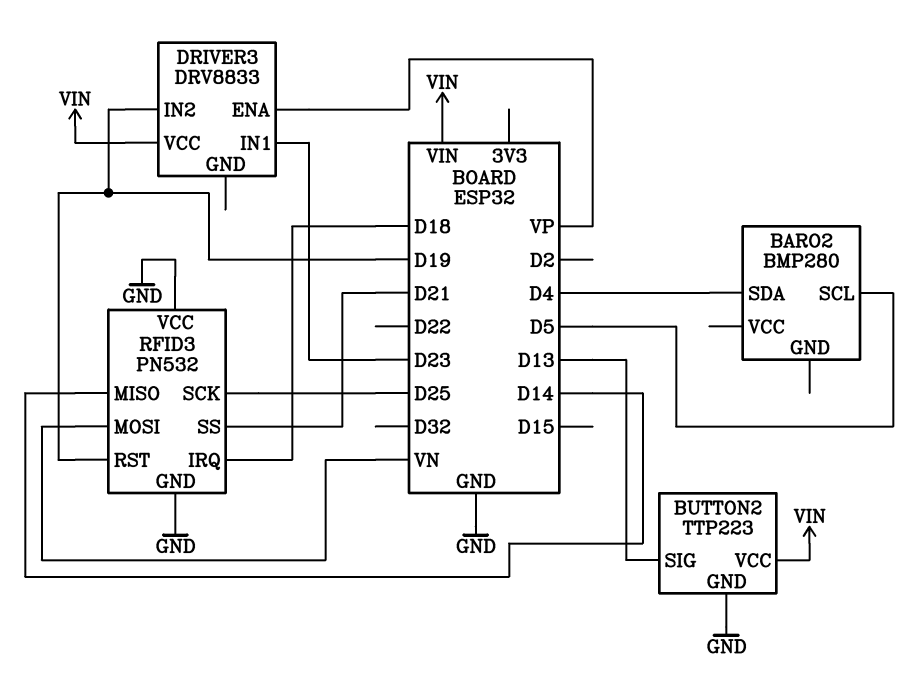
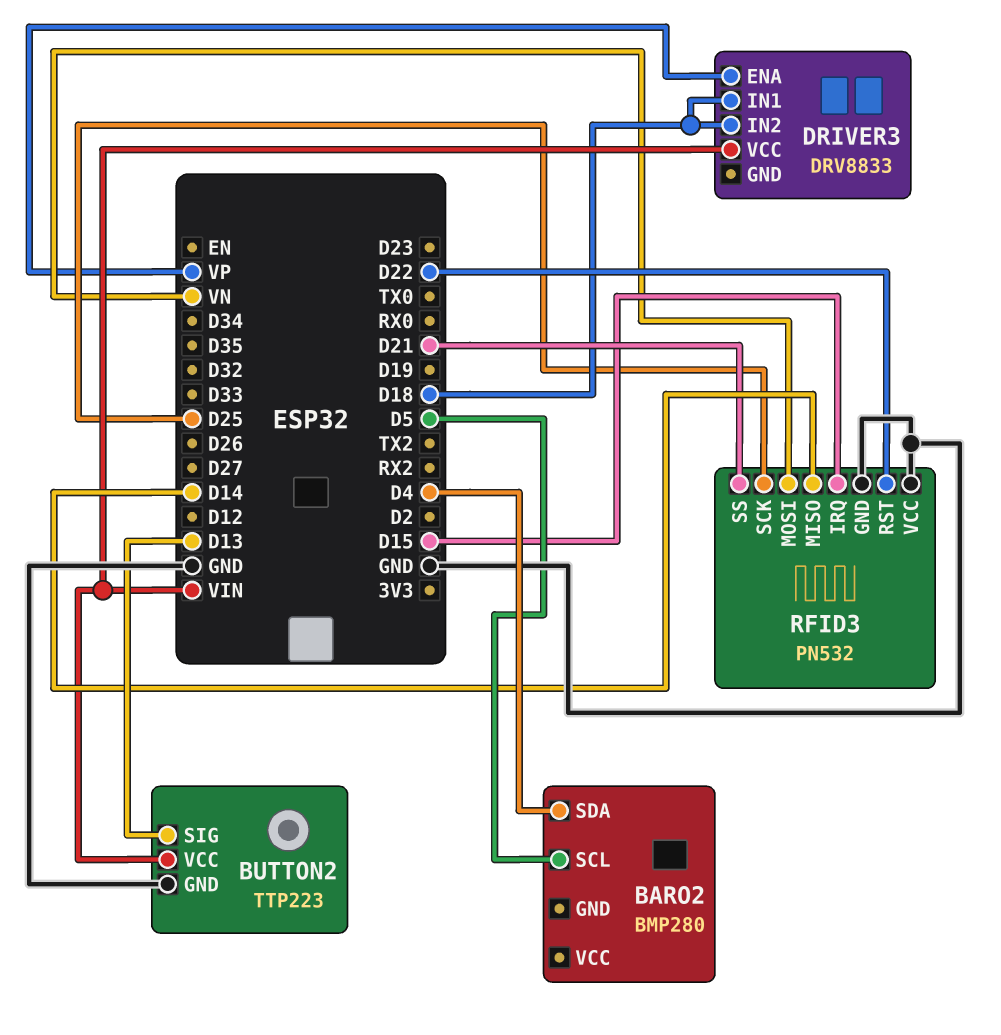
DRIVER3 pin IN1: D23 -> D18
DRIVER3 pin IN2: D19 -> D18
RFID3 pin IRQ: D18 -> D15
RFID3 pin RST: D19 -> D22

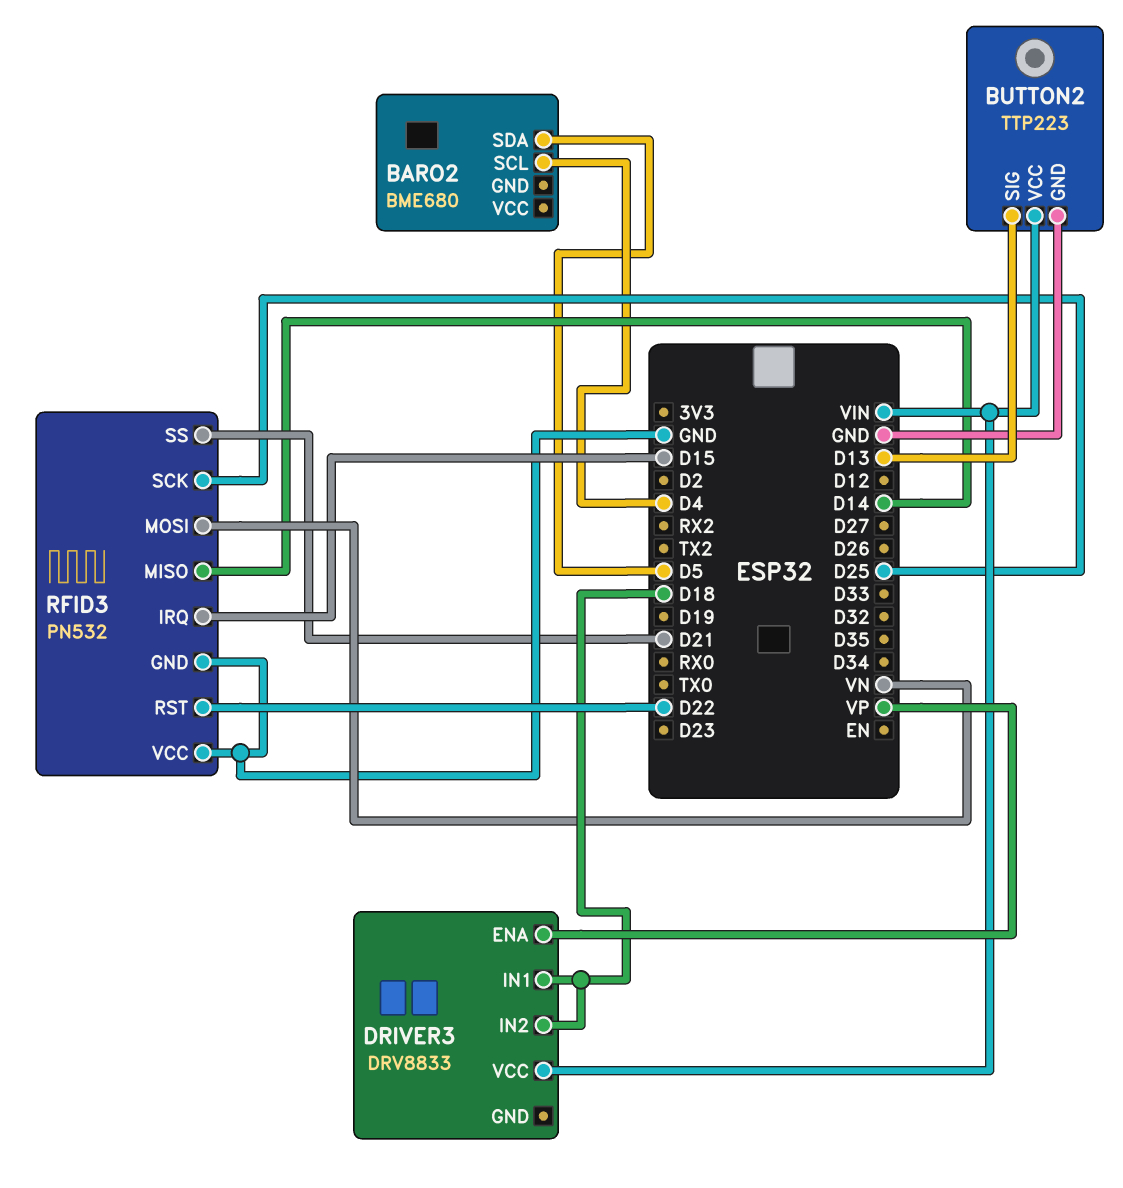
BARO2: BMP280 -> BME680
BARO2 pin SCL: D5 -> D4
BARO2 pin SDA: D4 -> D5

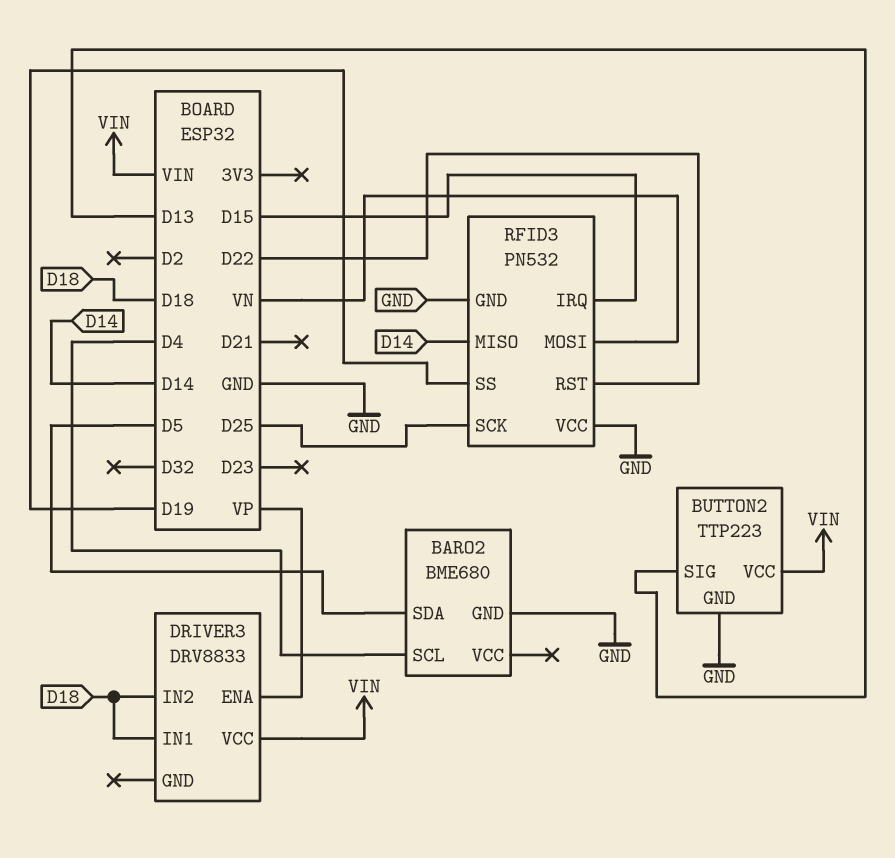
BARO2 pin GND: none -> GND
RFID3 pin SS: D21 -> D19

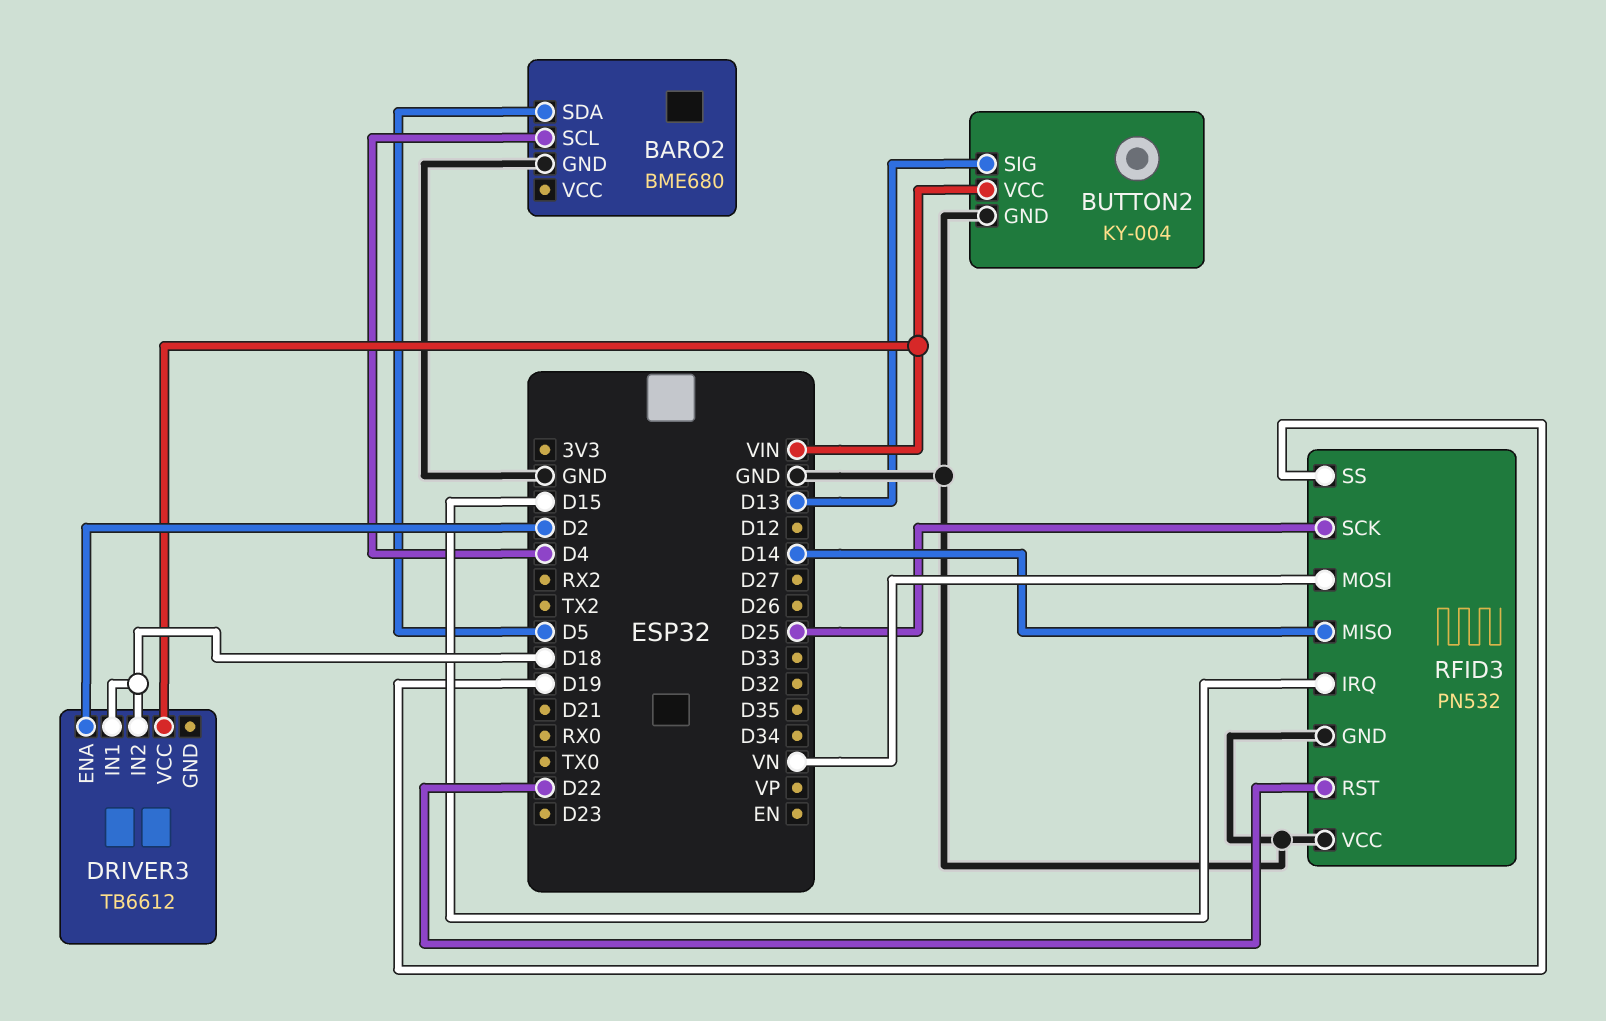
BUTTON2: TTP223 -> KY-004
DRIVER3: DRV8833 -> TB6612
DRIVER3 pin ENA: VP -> D2

